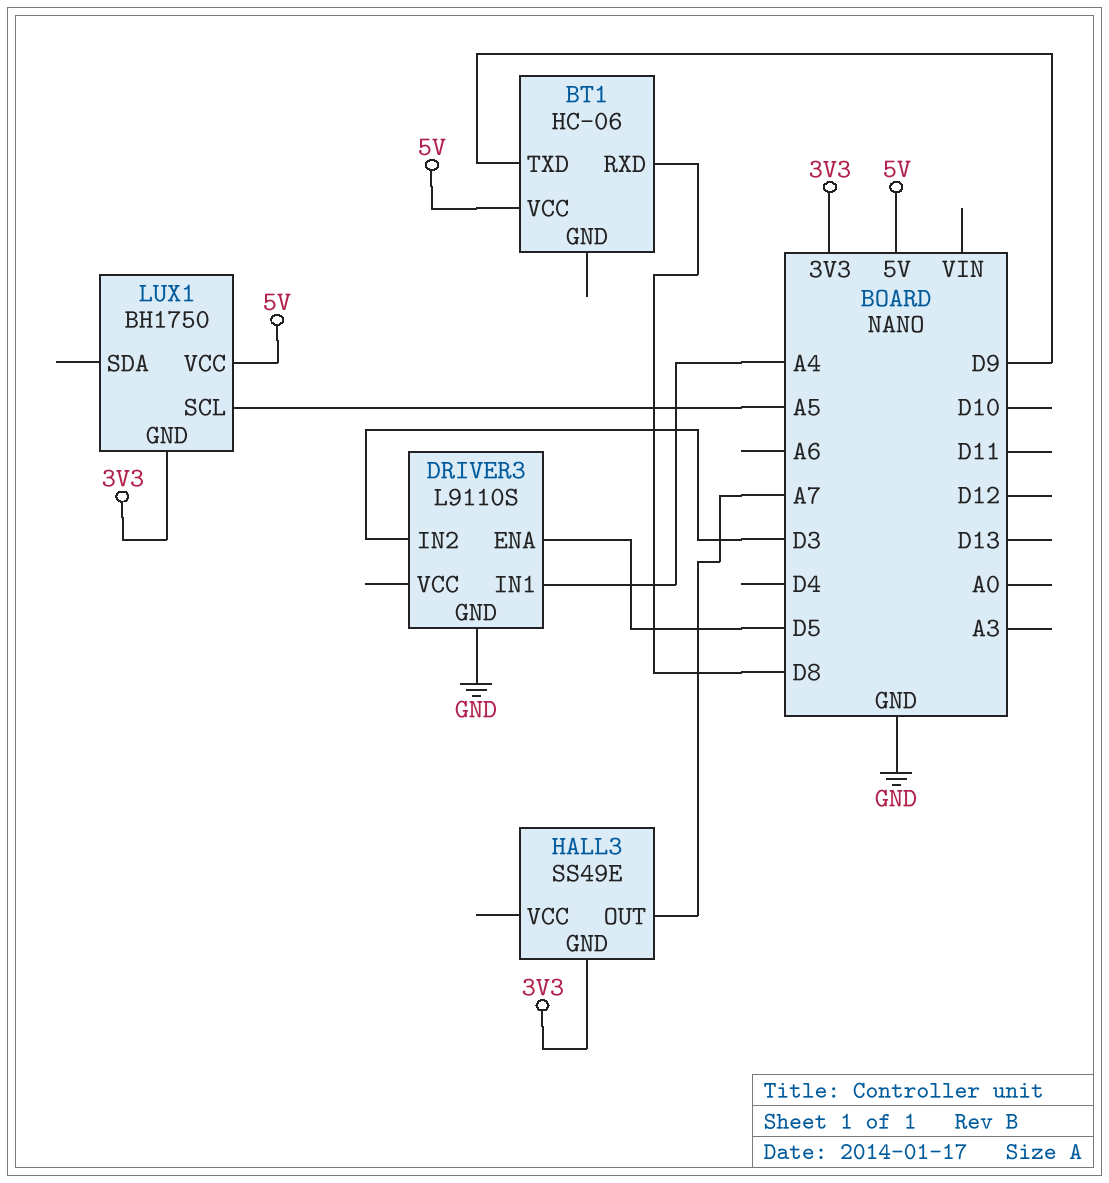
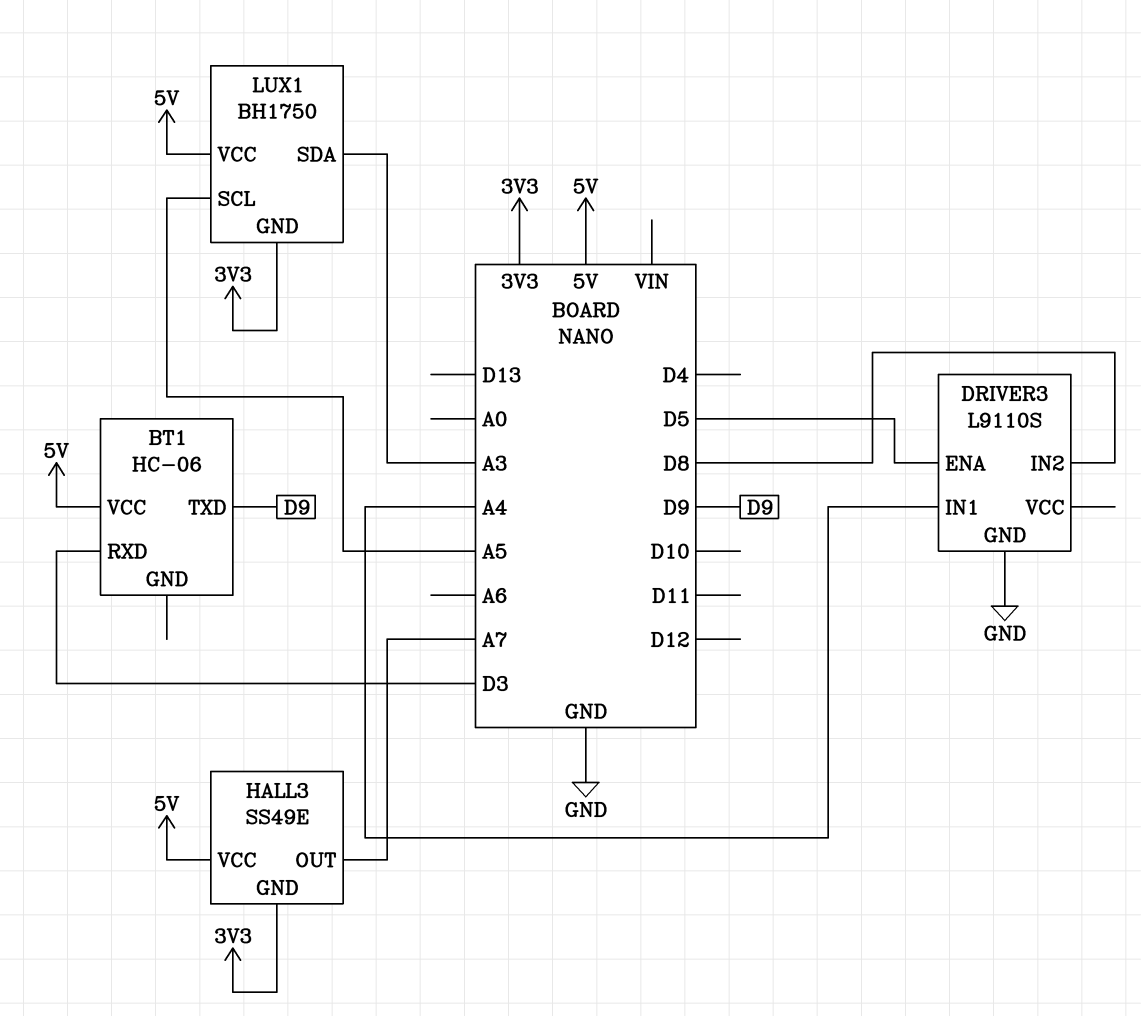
BT1 pin RXD: D8 -> D3
DRIVER3 pin IN2: D3 -> D8
HALL3 pin VCC: none -> 5V
LUX1 pin SDA: none -> A3

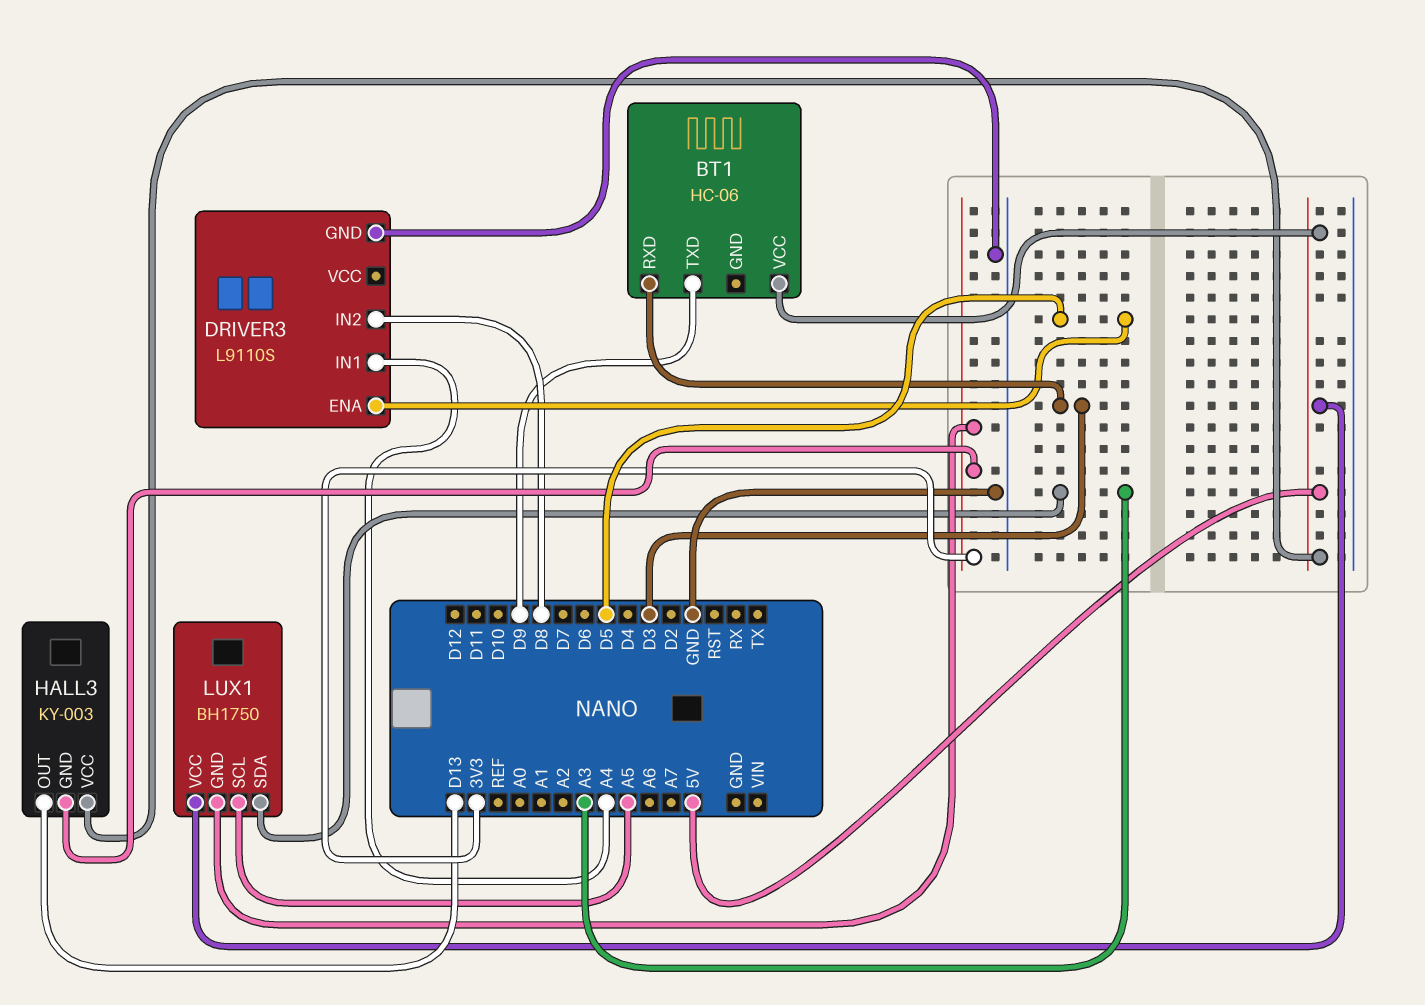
HALL3: SS49E -> KY-003
HALL3 pin OUT: A7 -> D13

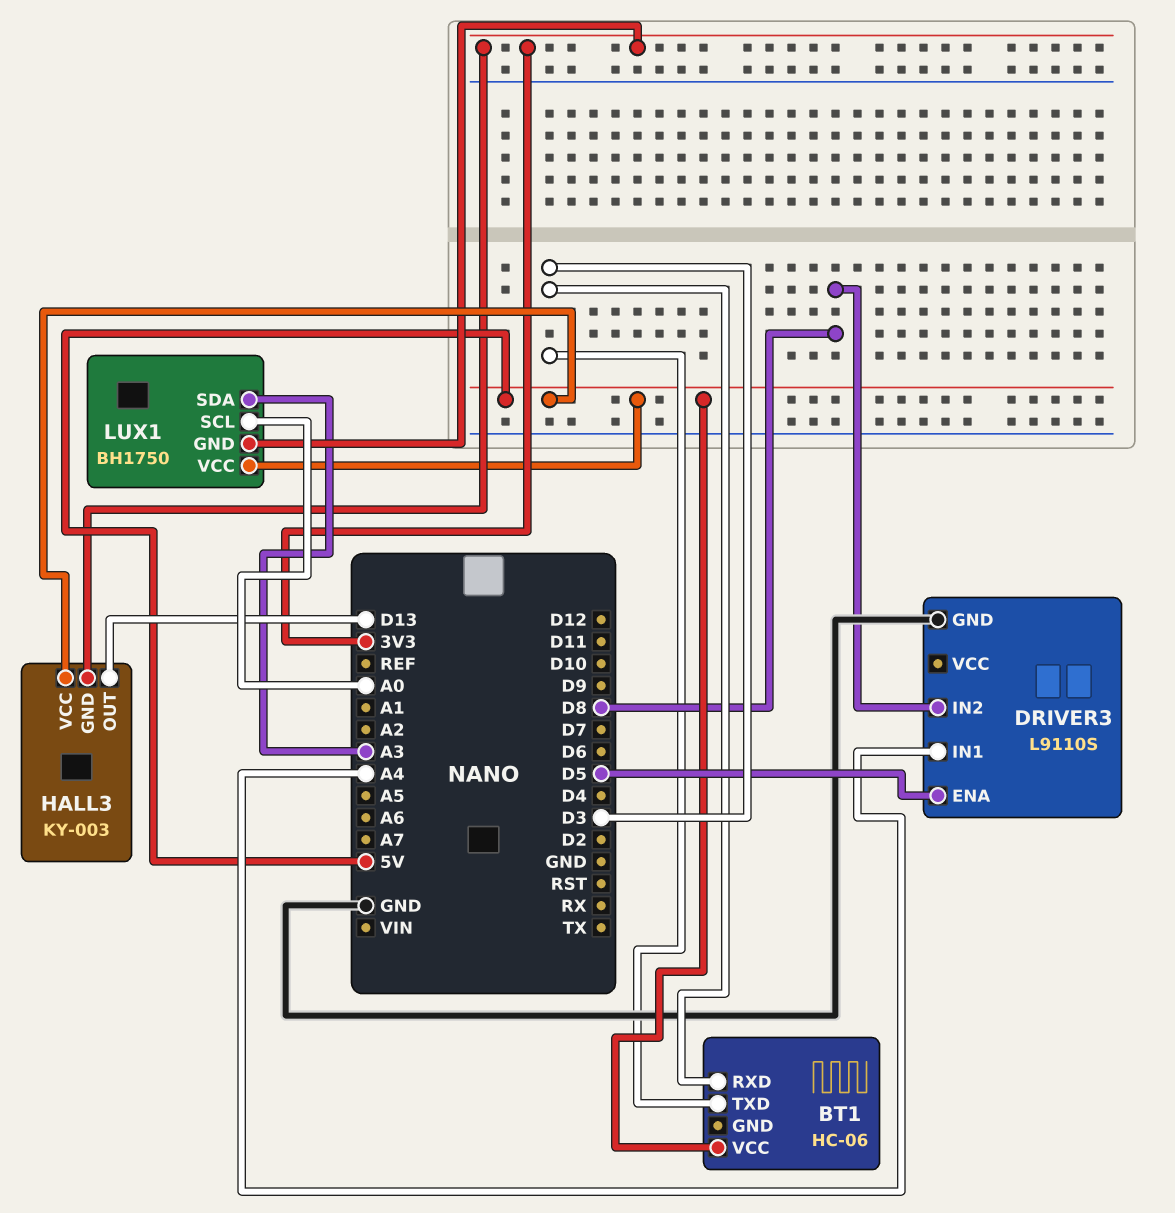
BT1 pin TXD: D9 -> D3
LUX1 pin SCL: A5 -> A0

